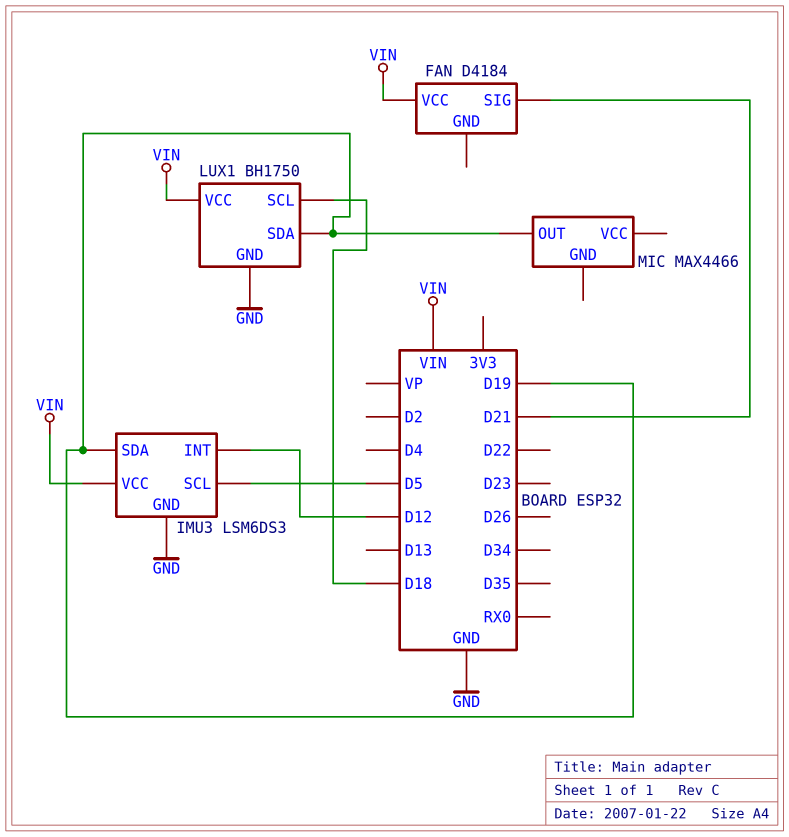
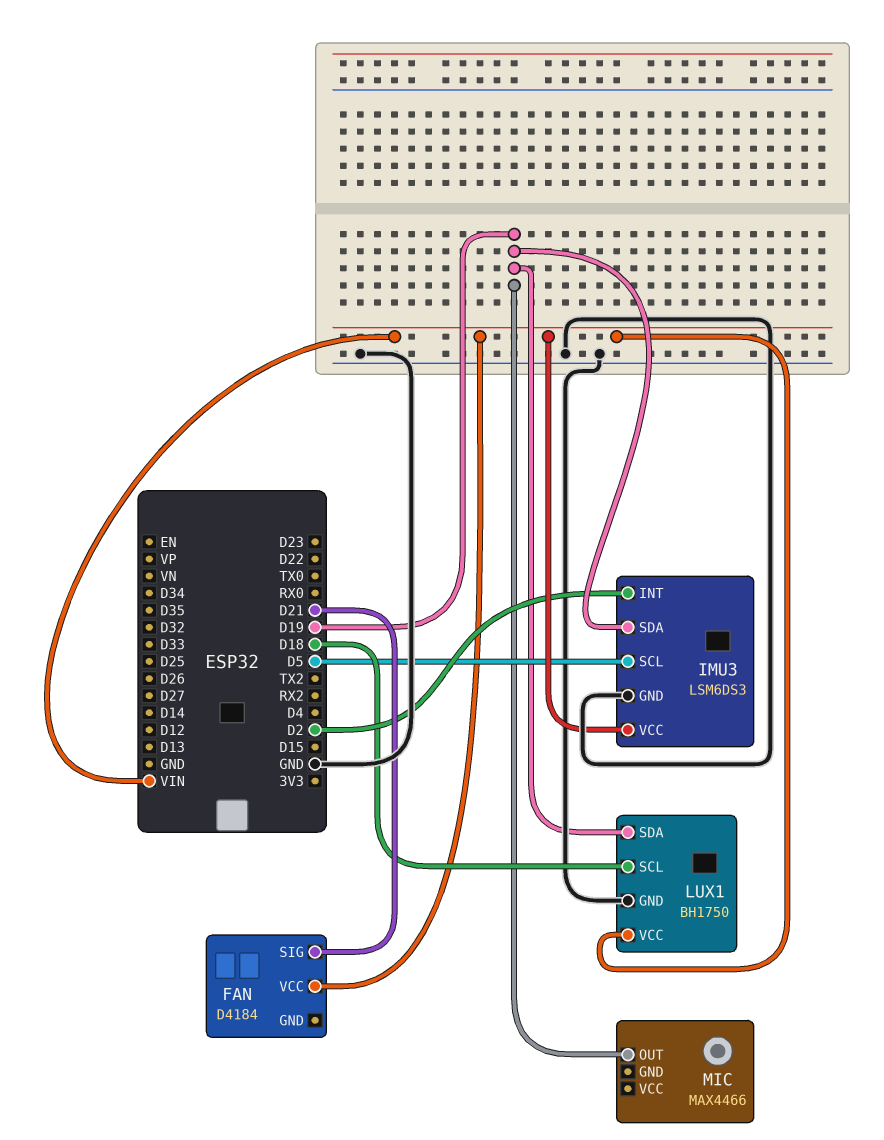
IMU3 pin INT: D12 -> D2

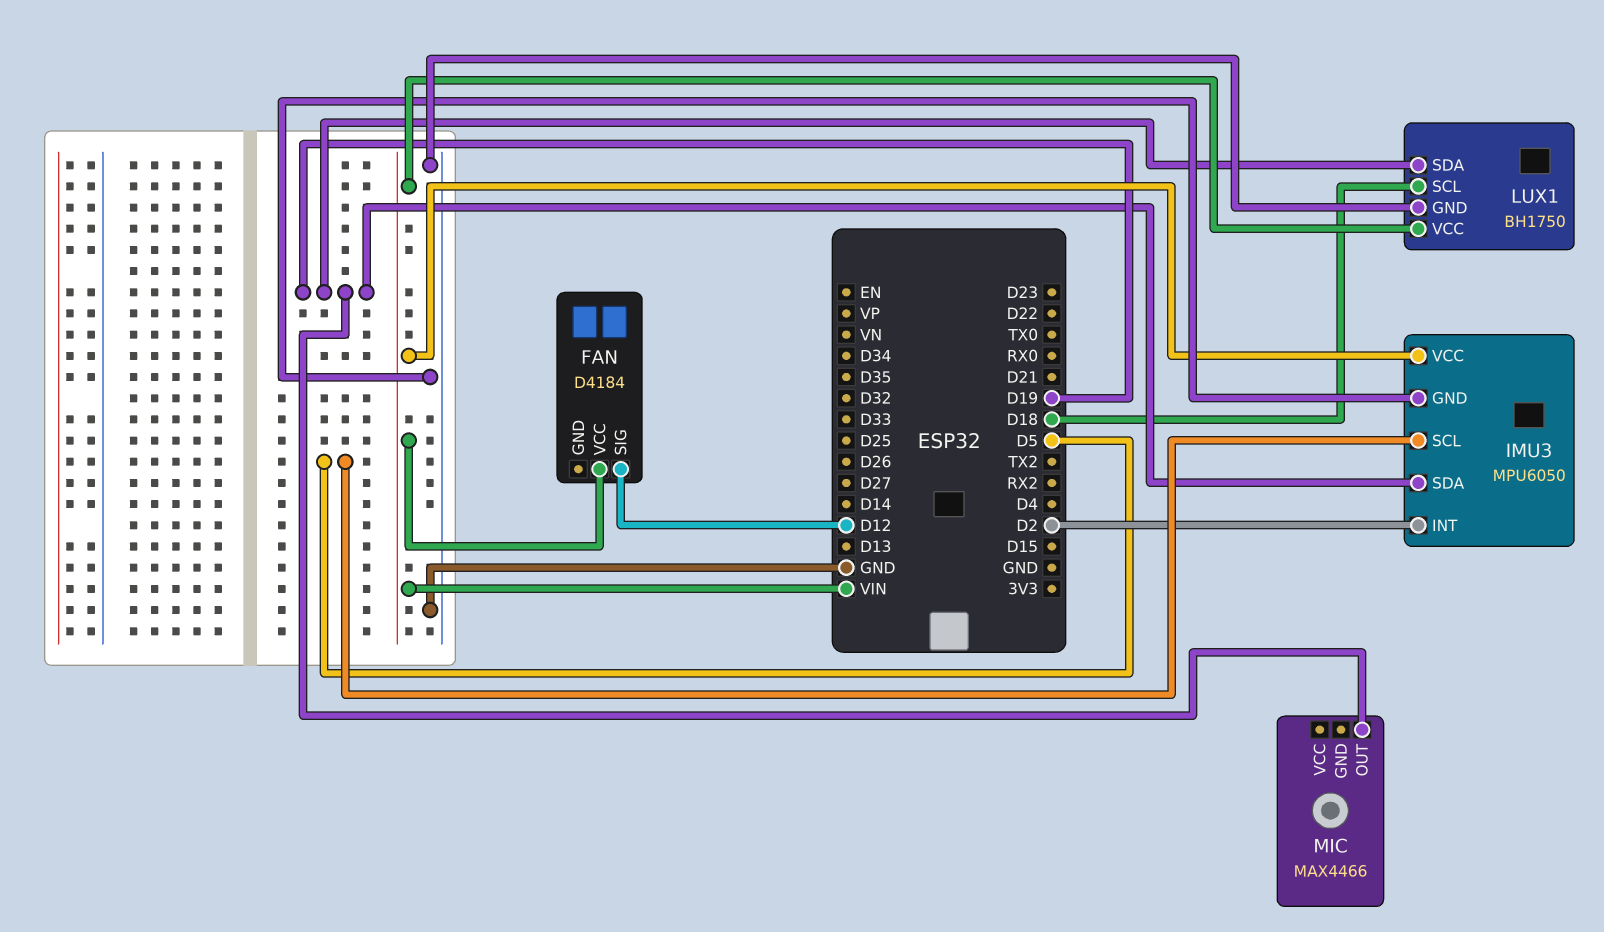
FAN pin SIG: D21 -> D12
IMU3: LSM6DS3 -> MPU6050

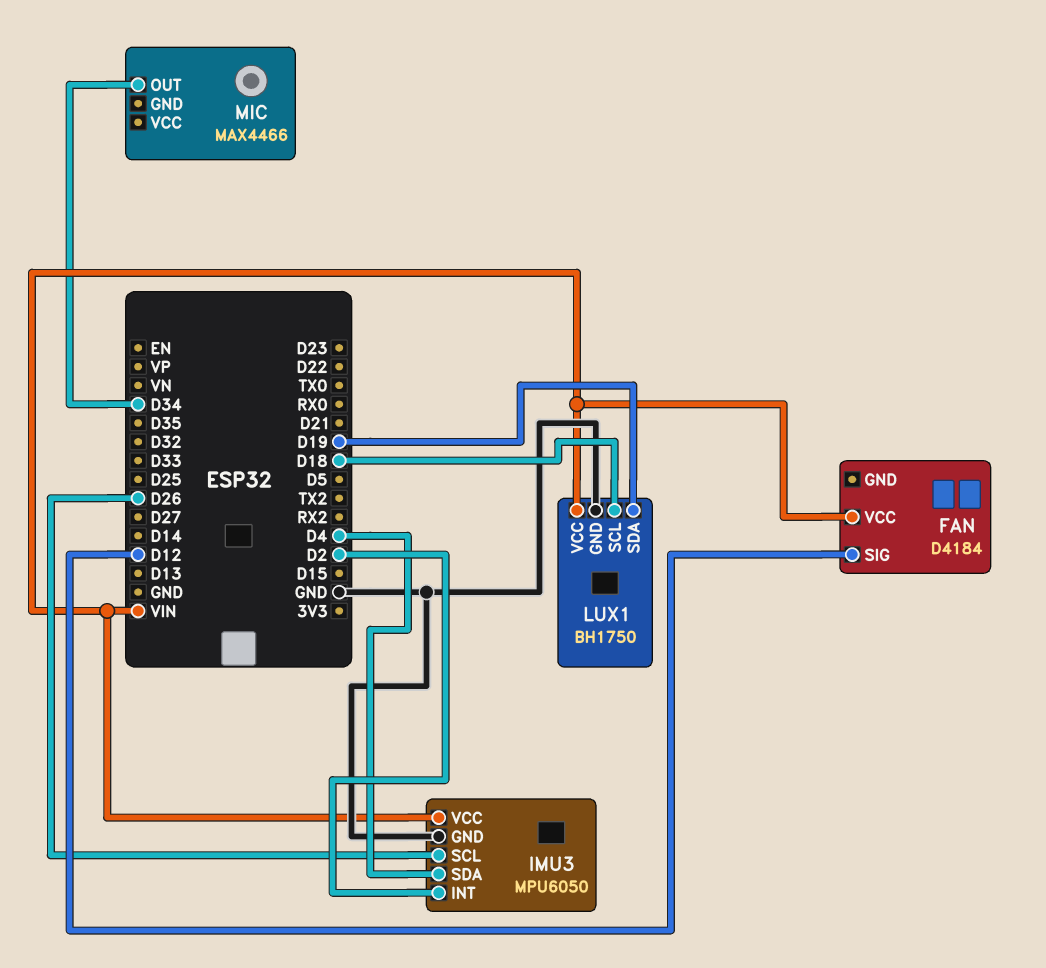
IMU3 pin SCL: D5 -> D26
IMU3 pin SDA: D19 -> D4
MIC pin OUT: D19 -> D34

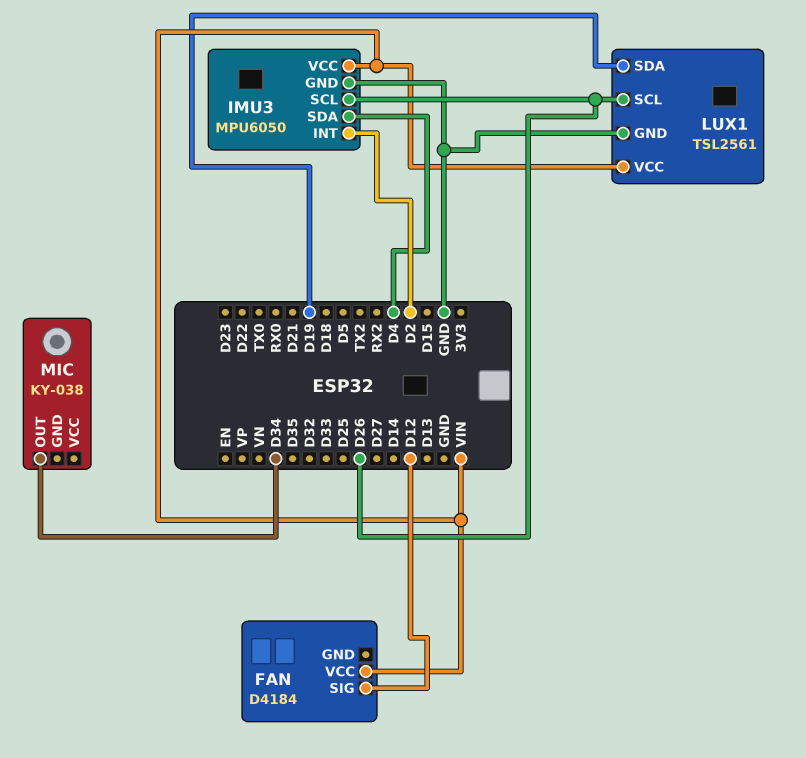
LUX1: BH1750 -> TSL2561
LUX1 pin SCL: D18 -> D26
MIC: MAX4466 -> KY-038

